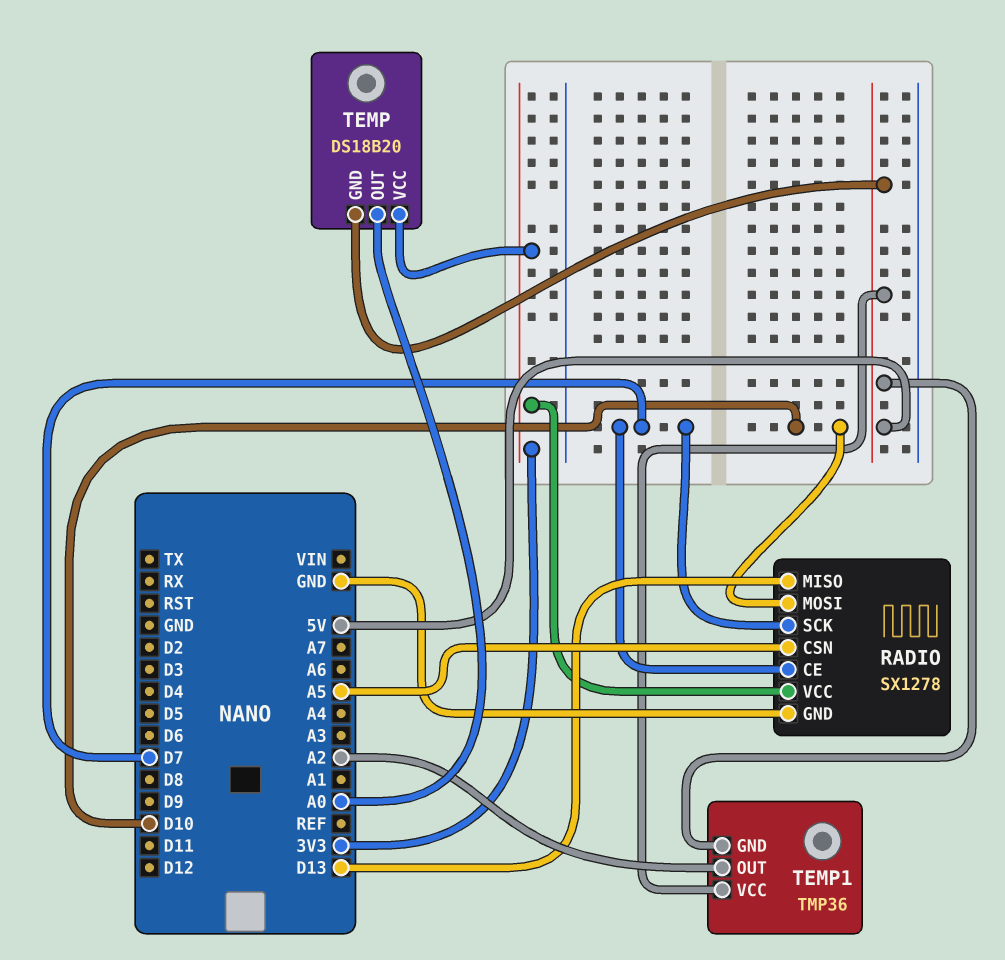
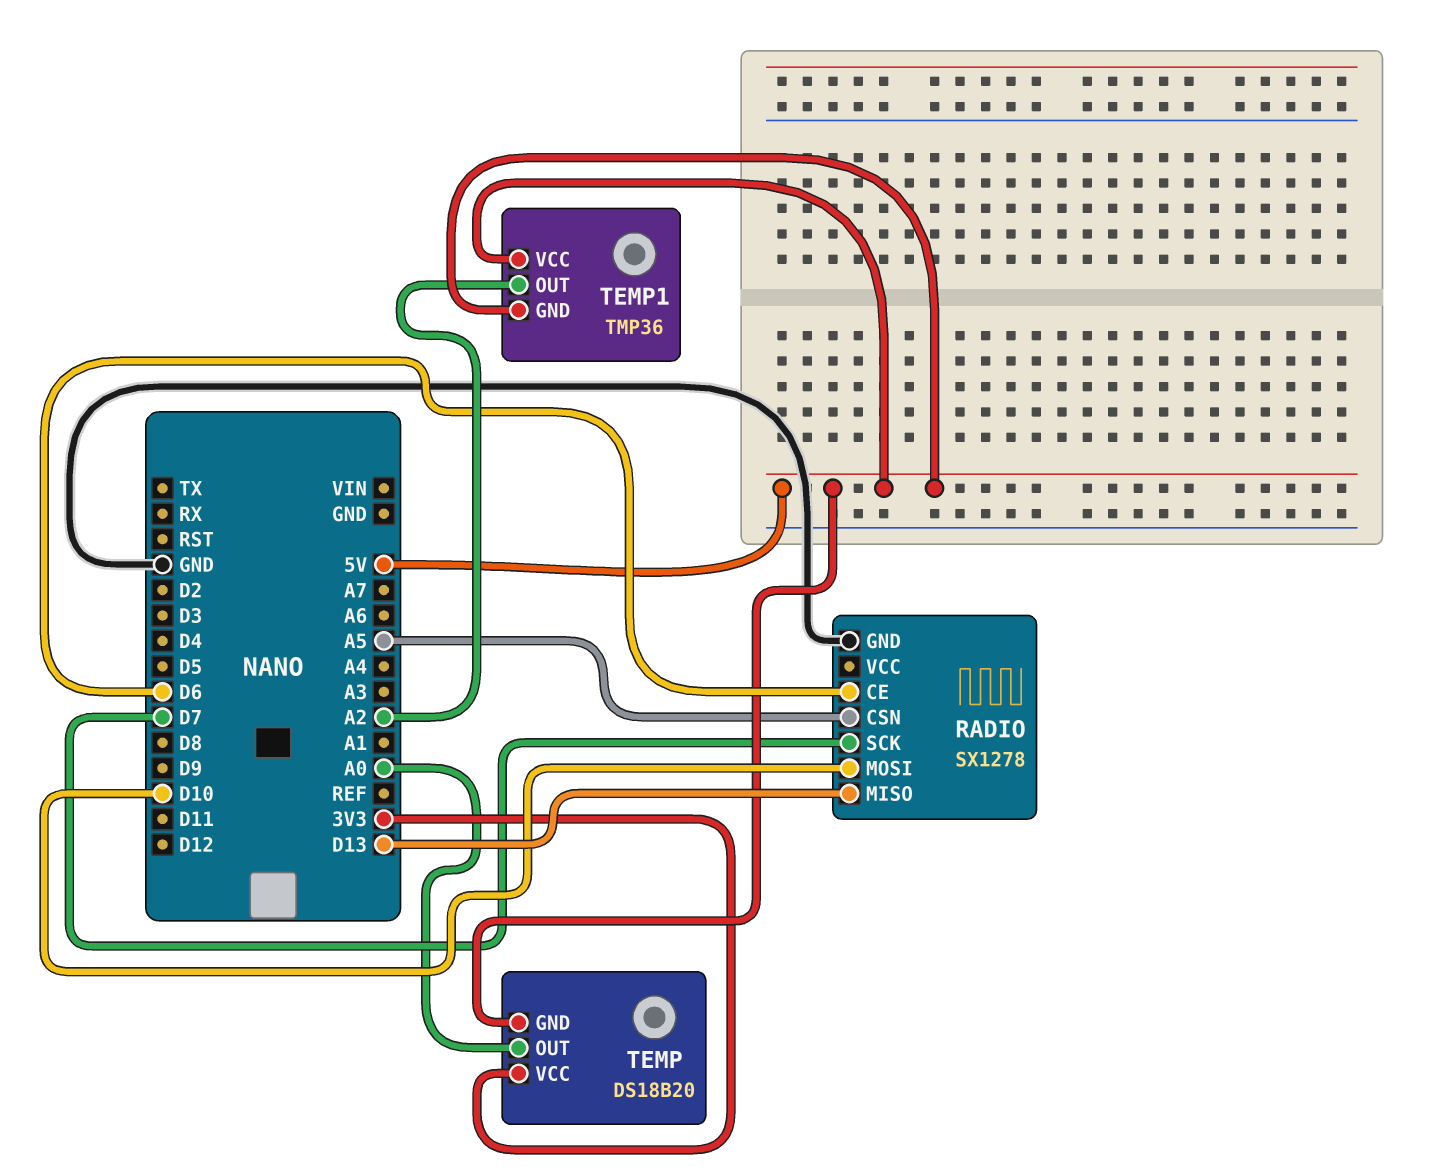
RADIO pin CE: D7 -> D6
RADIO pin VCC: 3V3 -> none

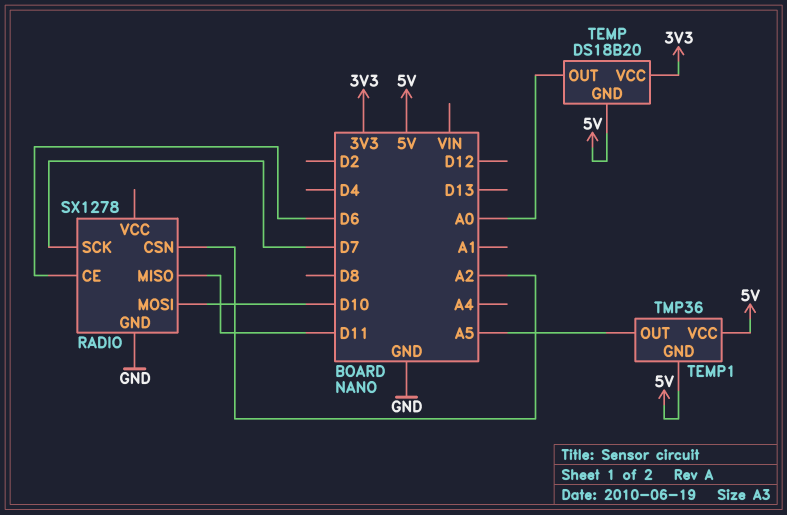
RADIO pin CSN: A5 -> A2
RADIO pin MISO: D13 -> D11
TEMP1 pin OUT: A2 -> A5

